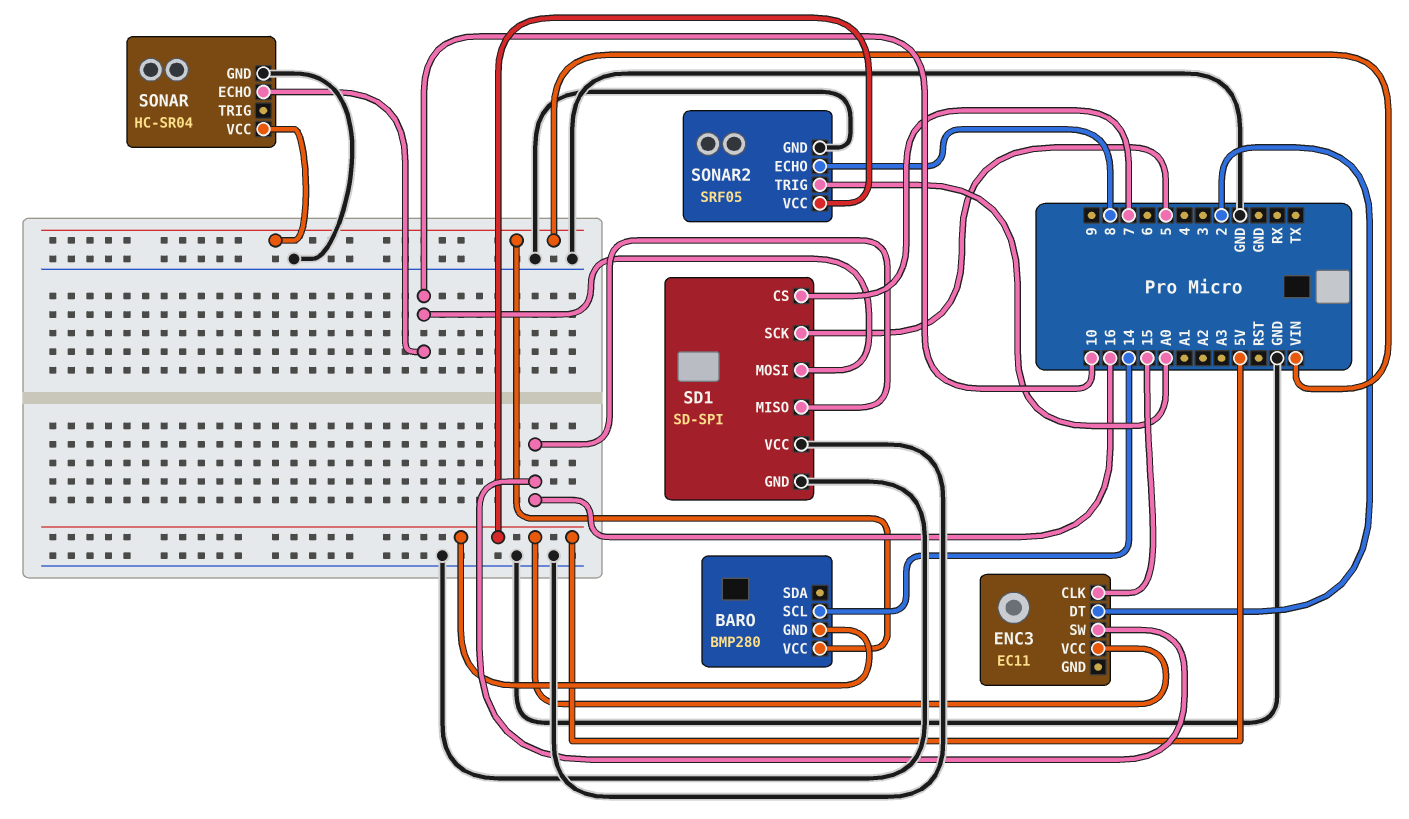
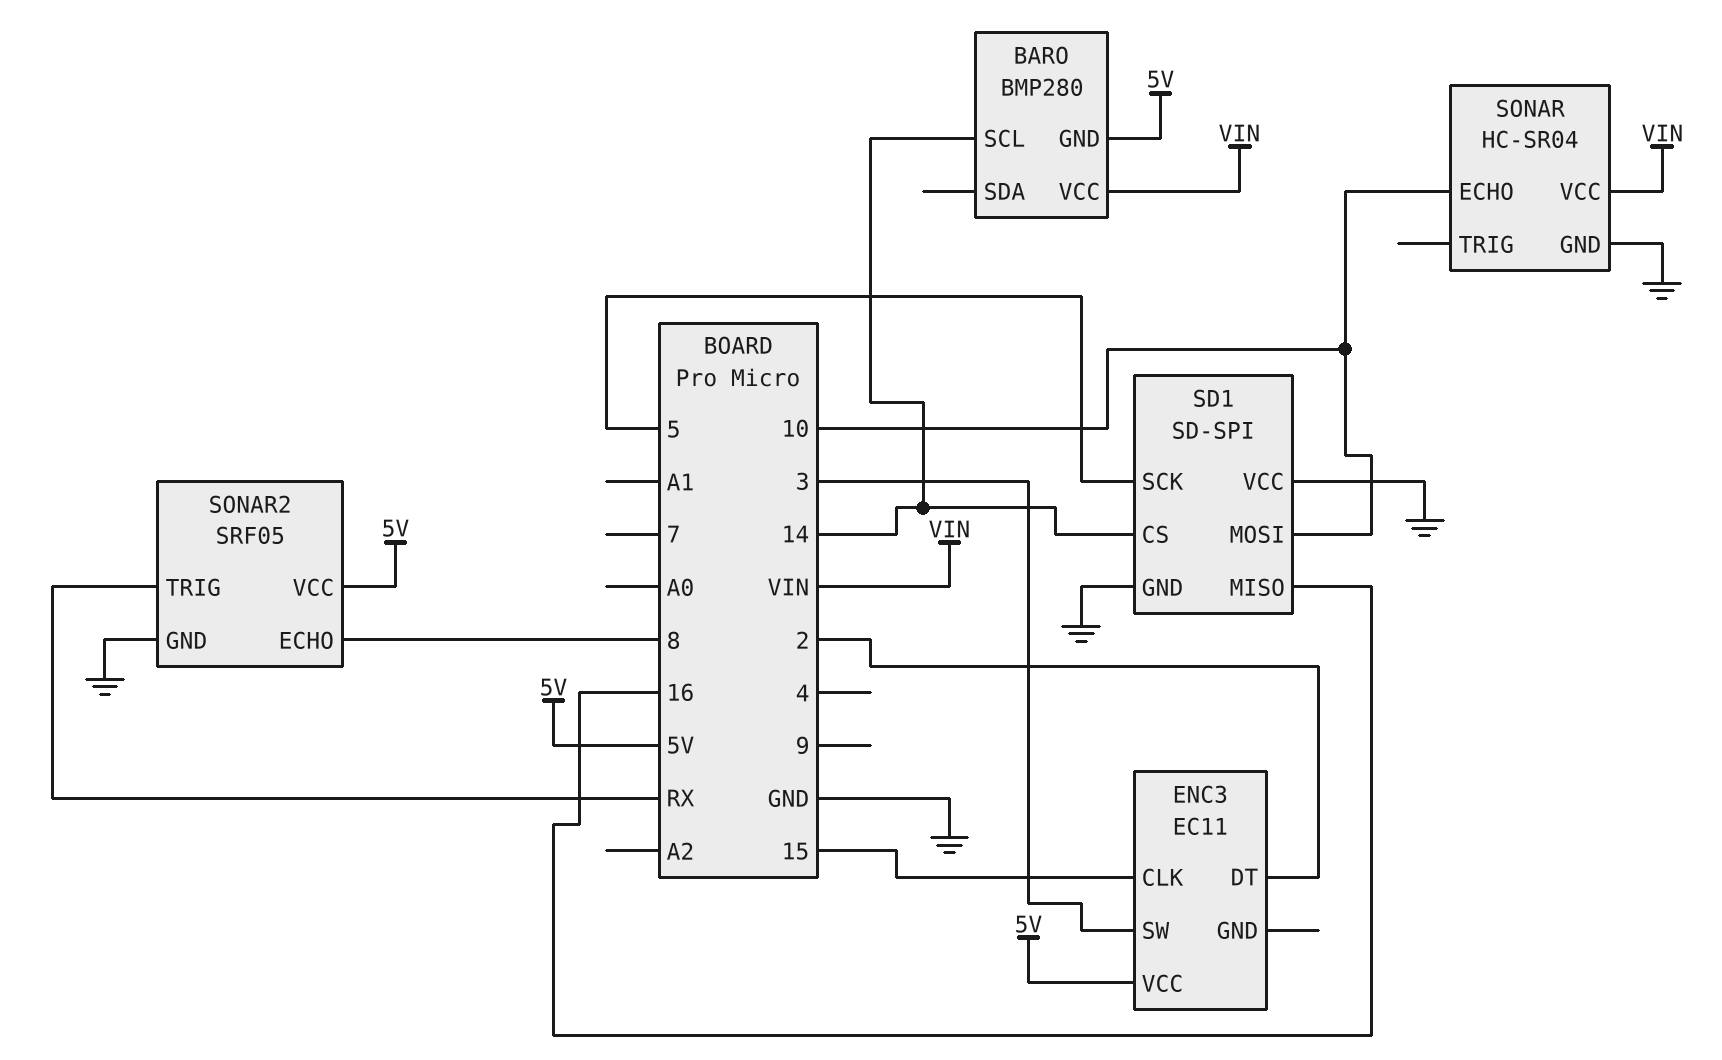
ENC3 pin SW: 16 -> 3
SD1 pin CS: 7 -> 14
SONAR2 pin TRIG: A0 -> RX

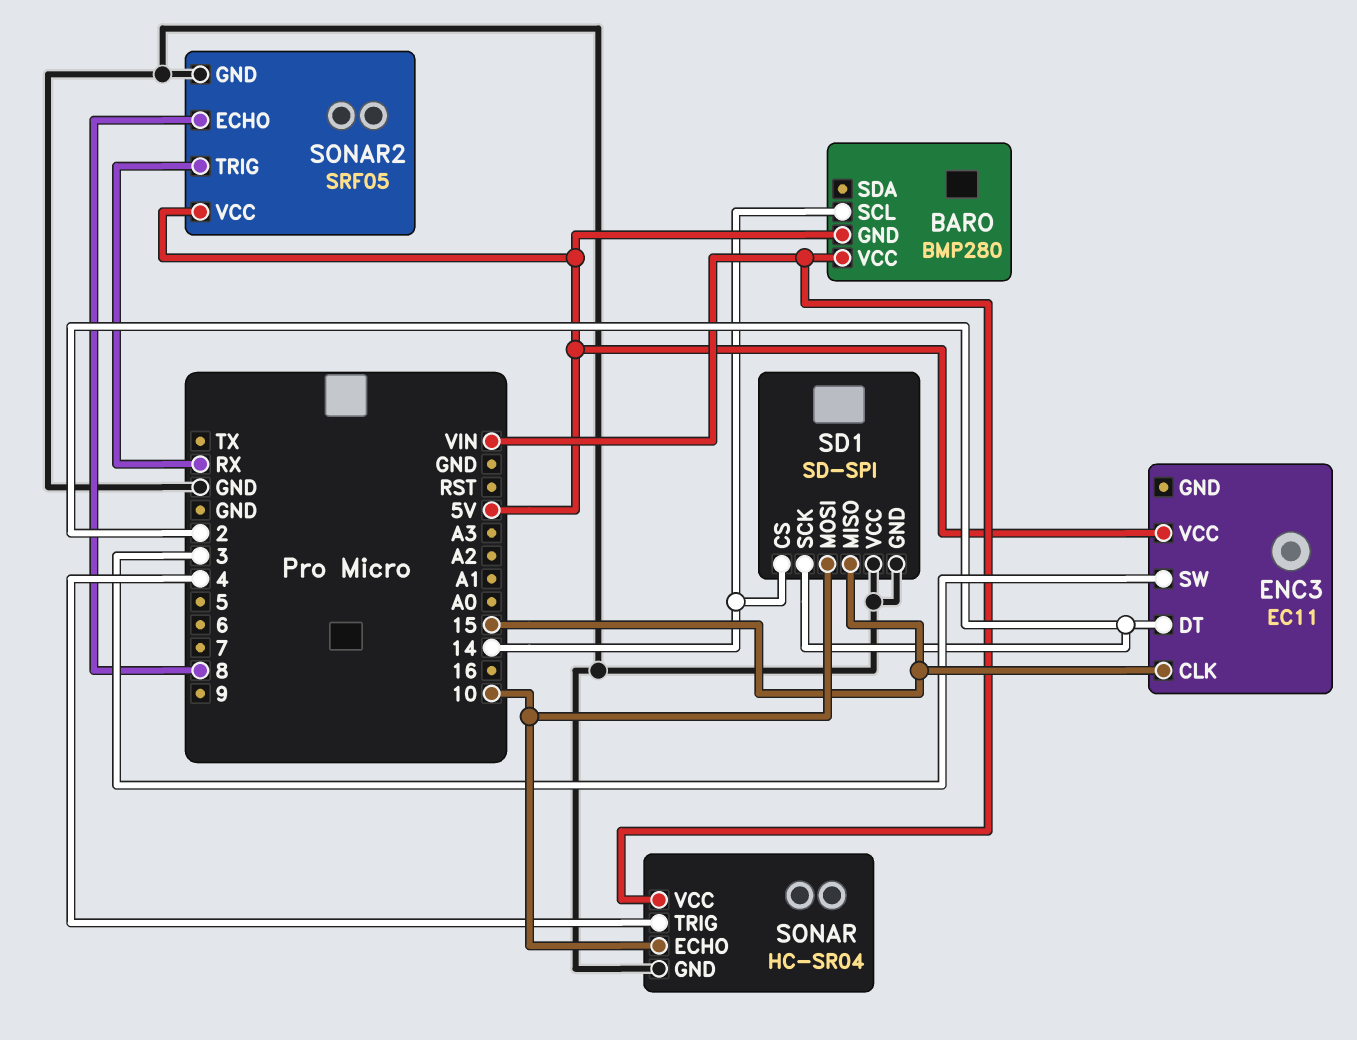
SD1 pin MISO: 16 -> 15
SD1 pin SCK: 5 -> 2
SONAR pin TRIG: none -> 4

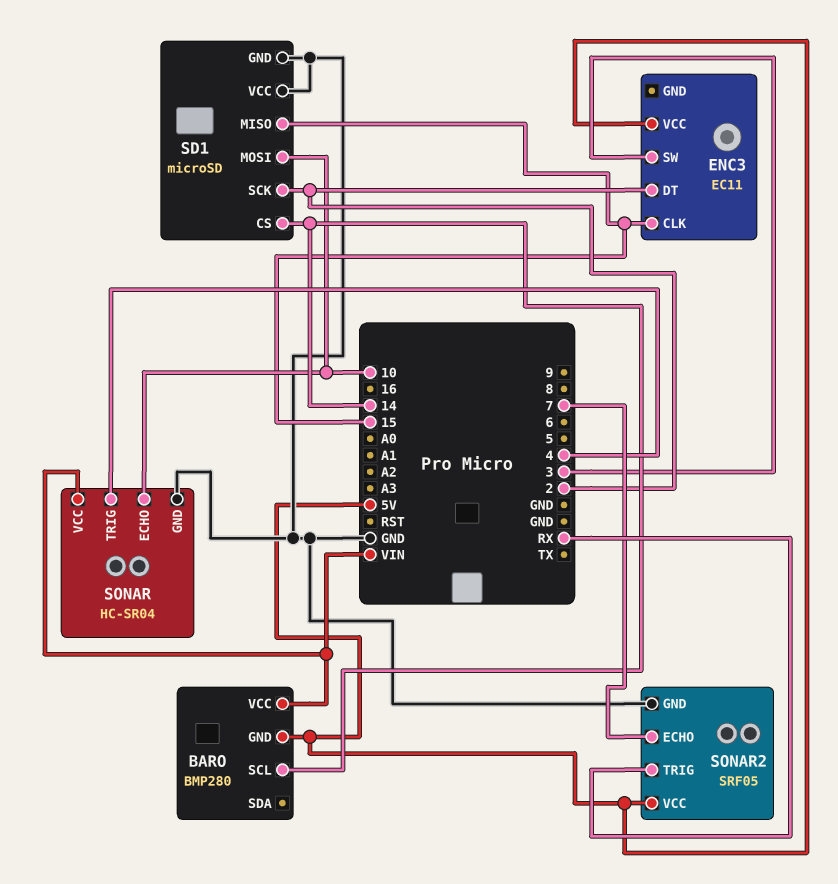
SD1: SD-SPI -> microSD
SONAR2 pin ECHO: 8 -> 7

